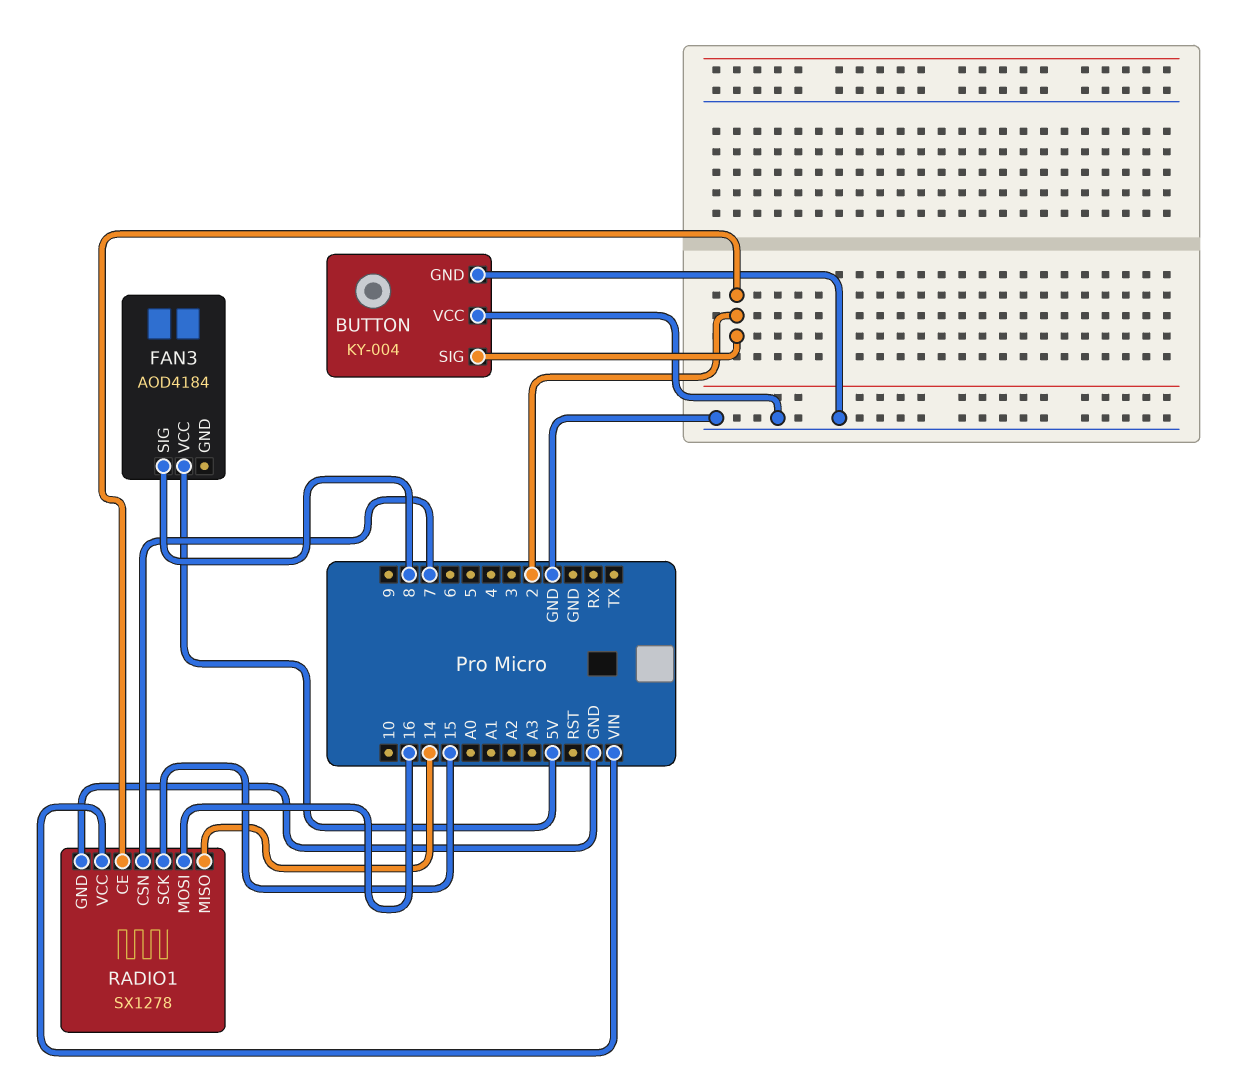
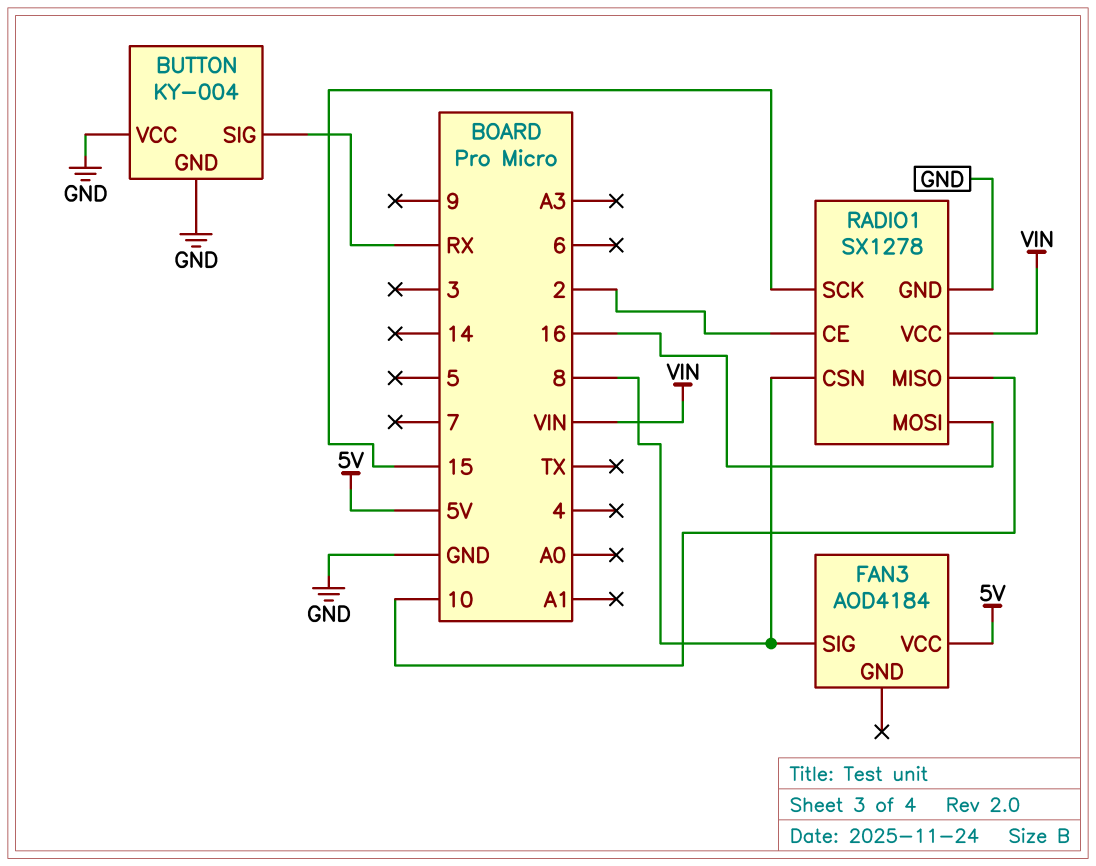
BUTTON pin SIG: 2 -> RX
RADIO1 pin CSN: 7 -> 8
RADIO1 pin MISO: 14 -> 10

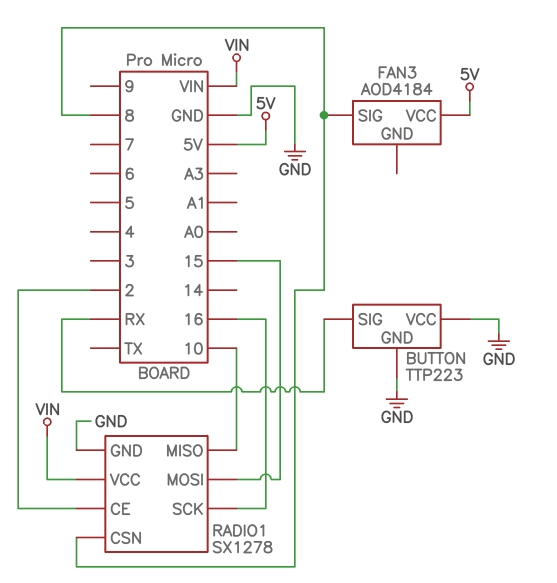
BUTTON: KY-004 -> TTP223
RADIO1 pin MOSI: 16 -> 15
RADIO1 pin SCK: 15 -> 16

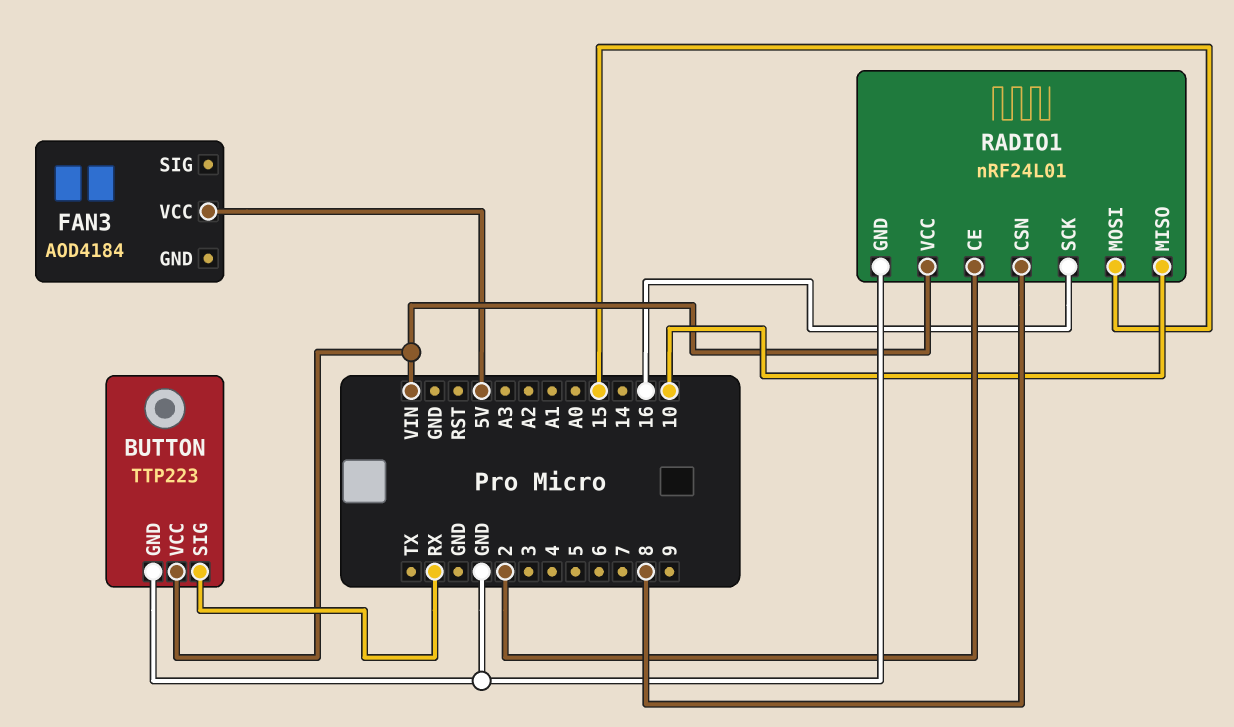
BUTTON pin VCC: GND -> VIN
FAN3 pin SIG: 8 -> none
RADIO1: SX1278 -> nRF24L01

